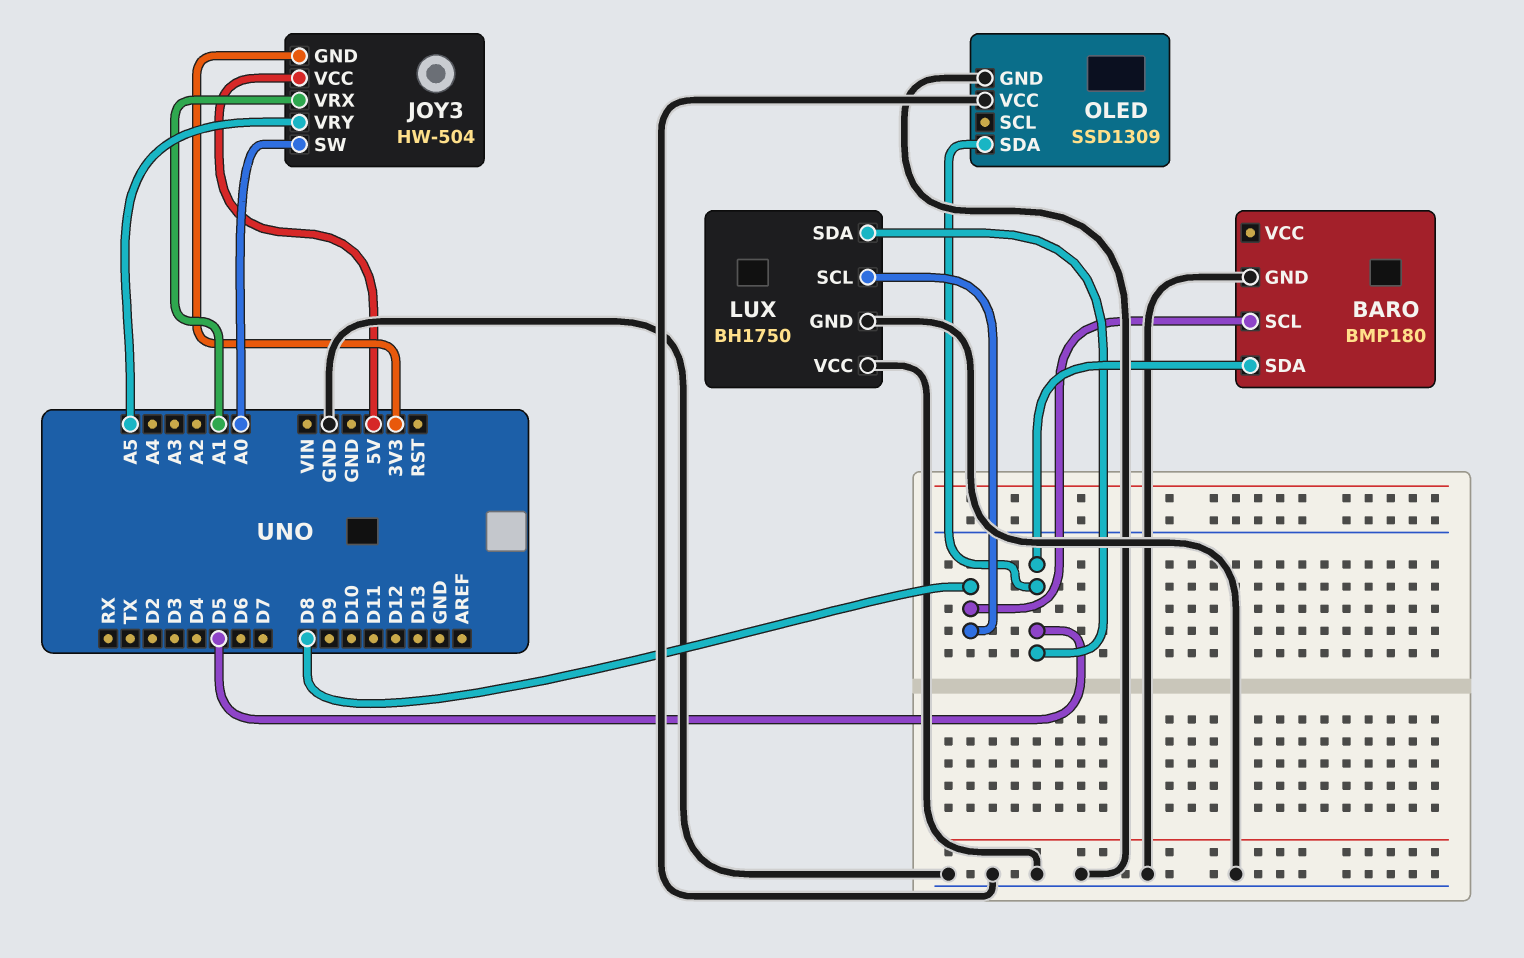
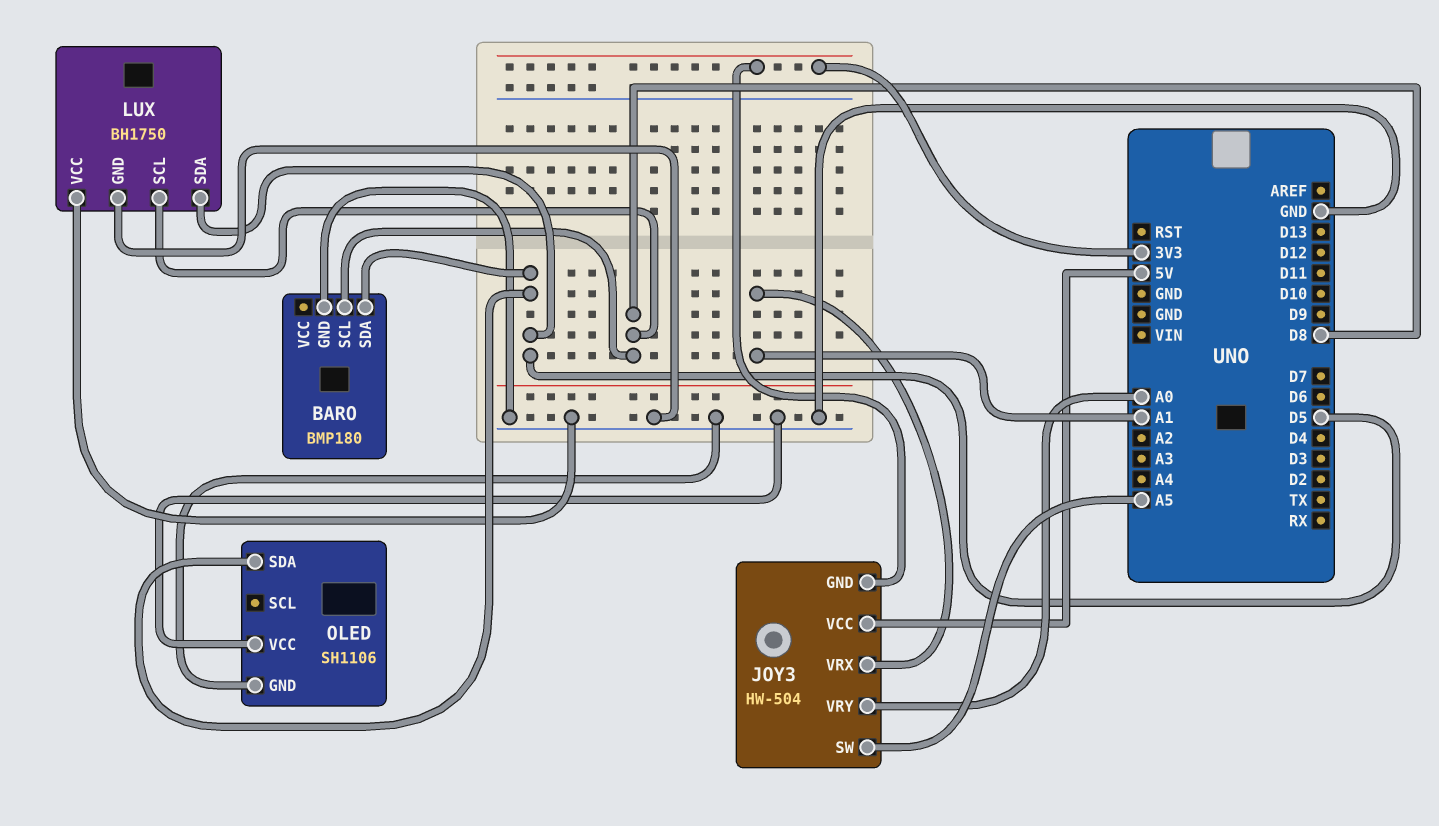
JOY3 pin SW: A0 -> A5
JOY3 pin VRY: A5 -> A0
OLED: SSD1309 -> SH1106

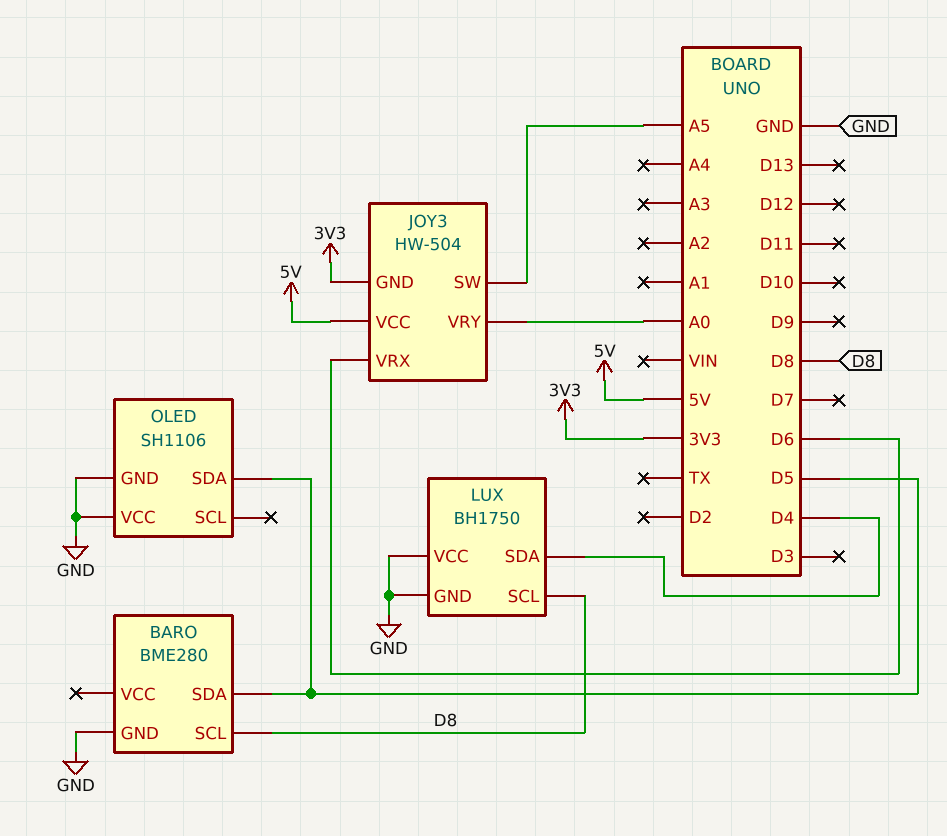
BARO: BMP180 -> BME280
JOY3 pin VRX: A1 -> D6
LUX pin SDA: D5 -> D4

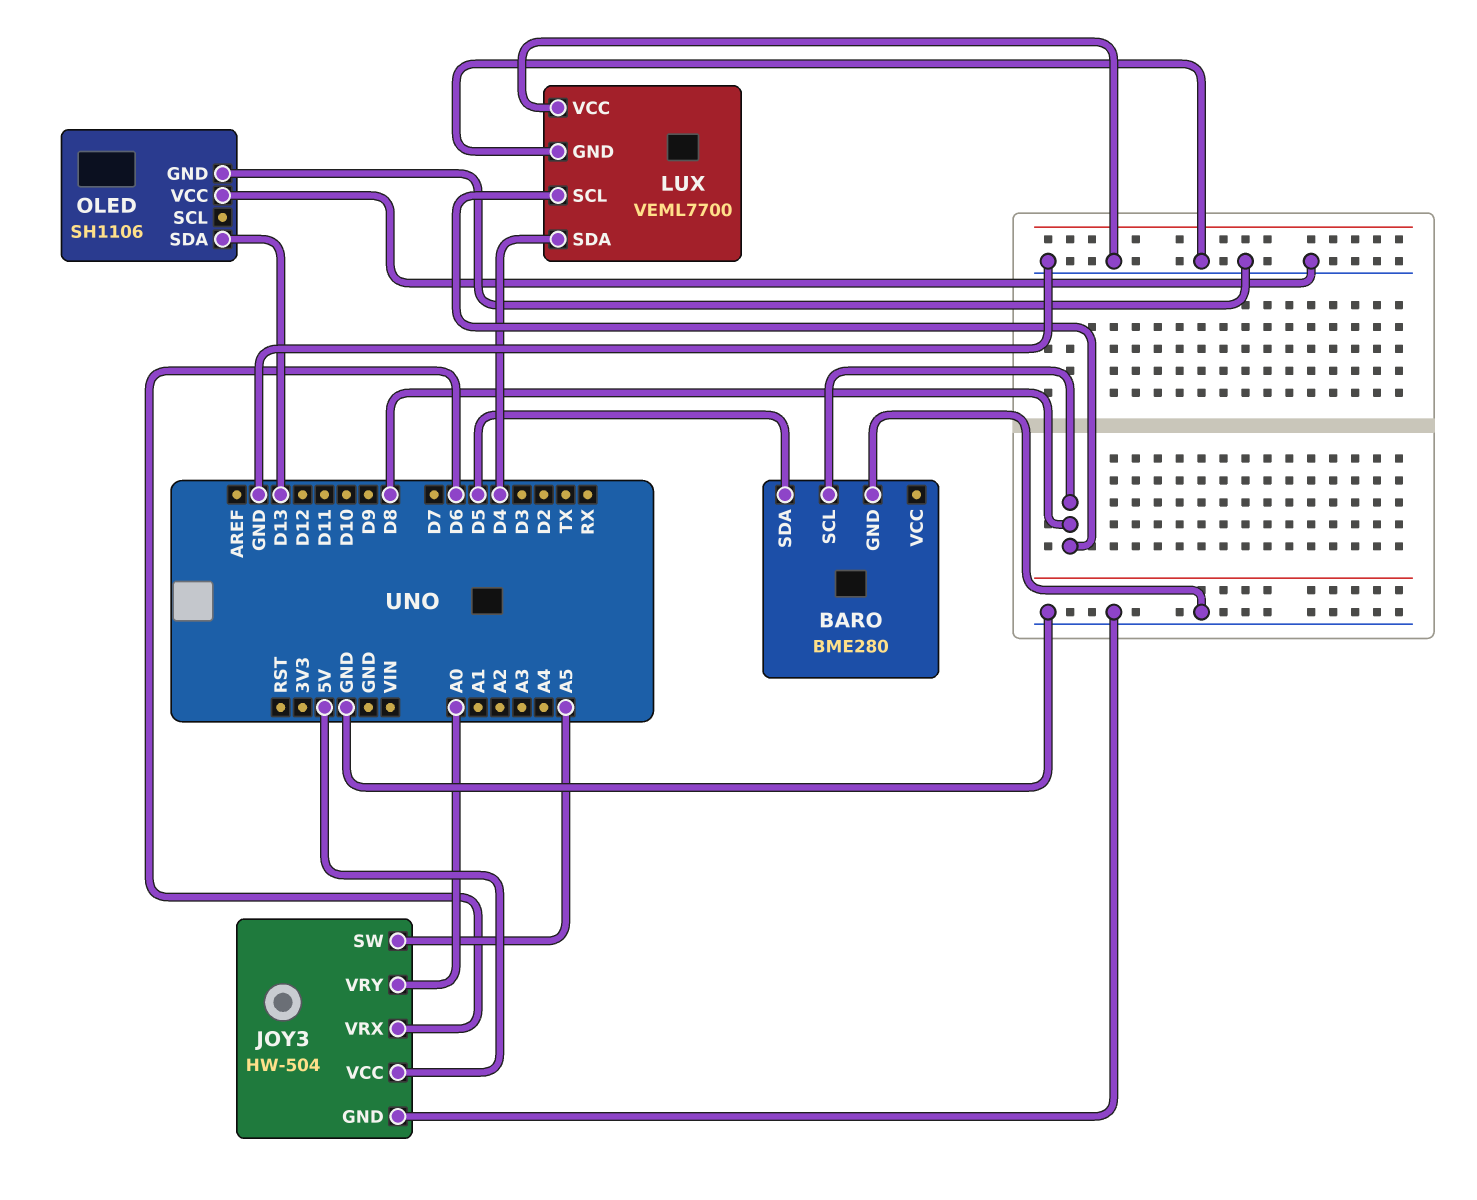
JOY3 pin GND: 3V3 -> GND
LUX: BH1750 -> VEML7700
OLED pin SDA: D5 -> D13

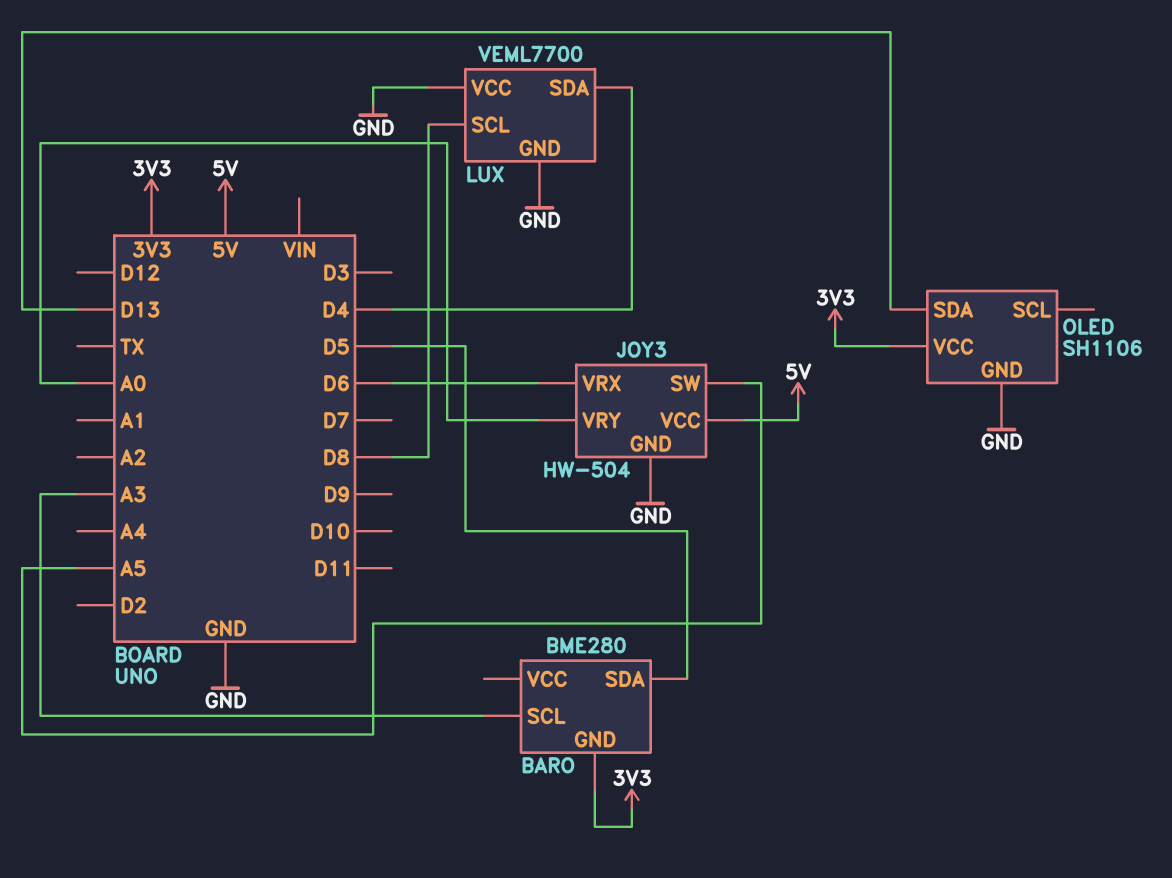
BARO pin GND: GND -> 3V3
BARO pin SCL: D8 -> A3
OLED pin VCC: GND -> 3V3

